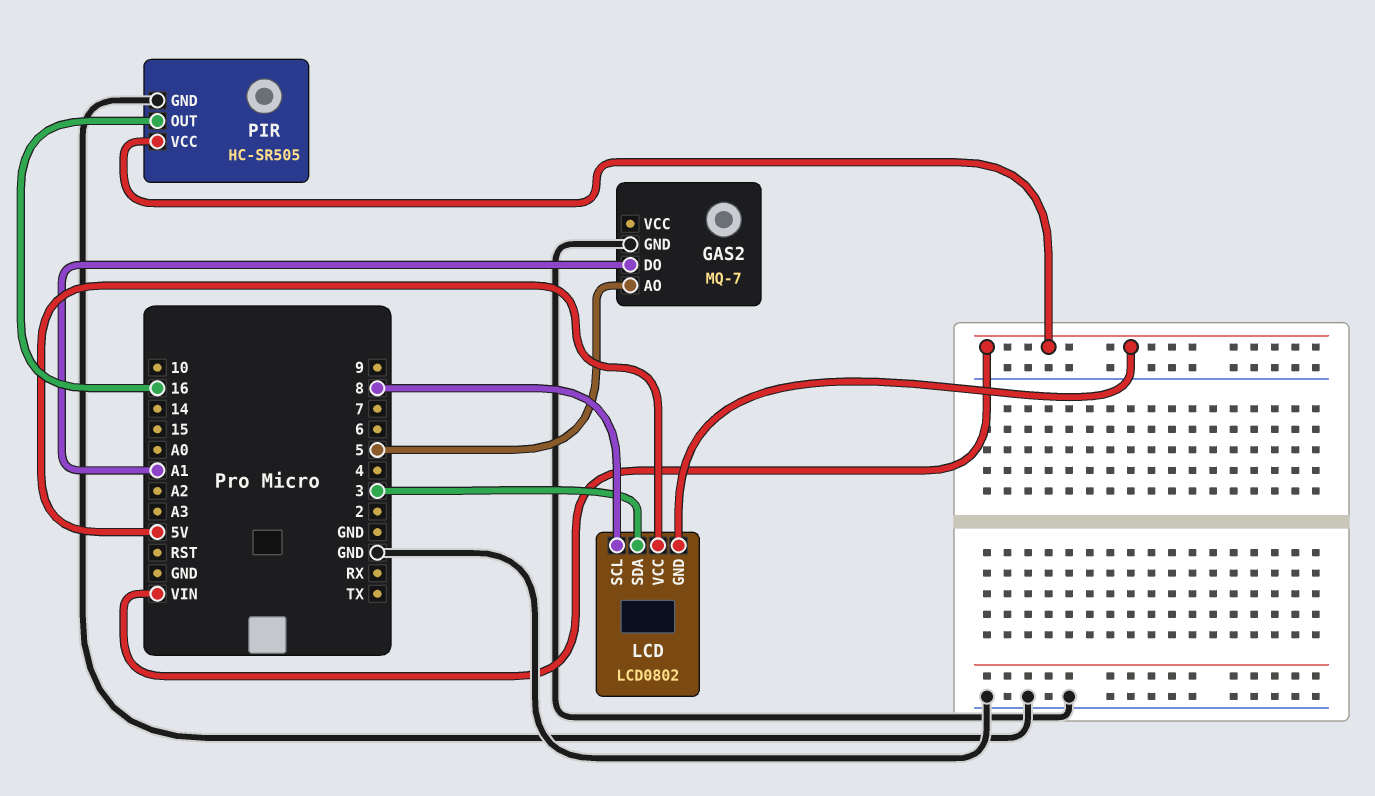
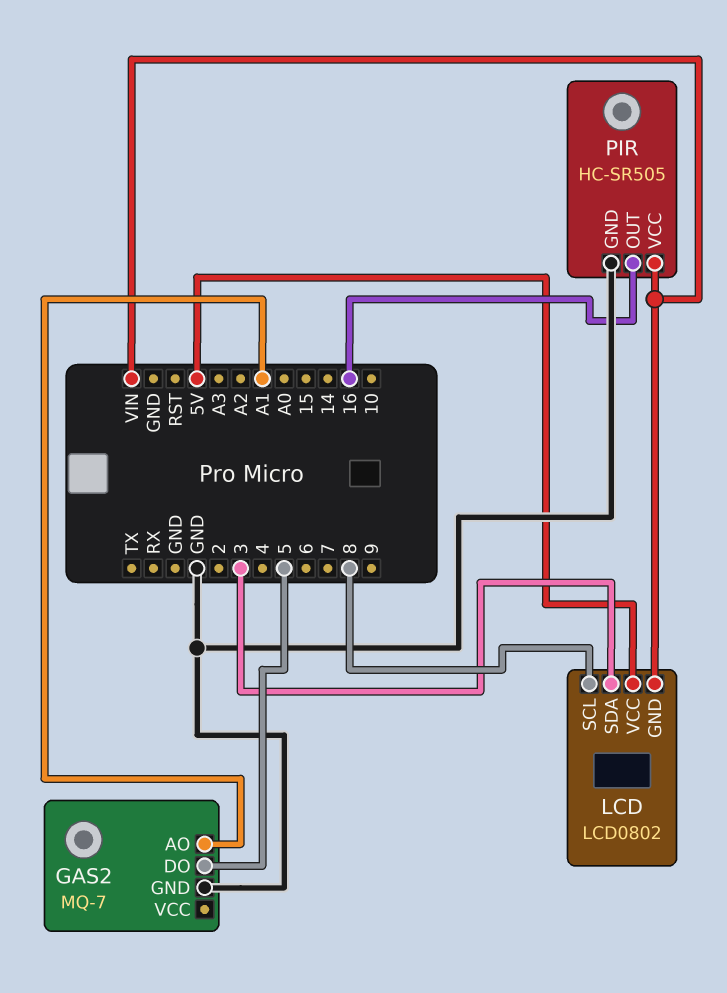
GAS2 pin AO: 5 -> A1
GAS2 pin DO: A1 -> 5

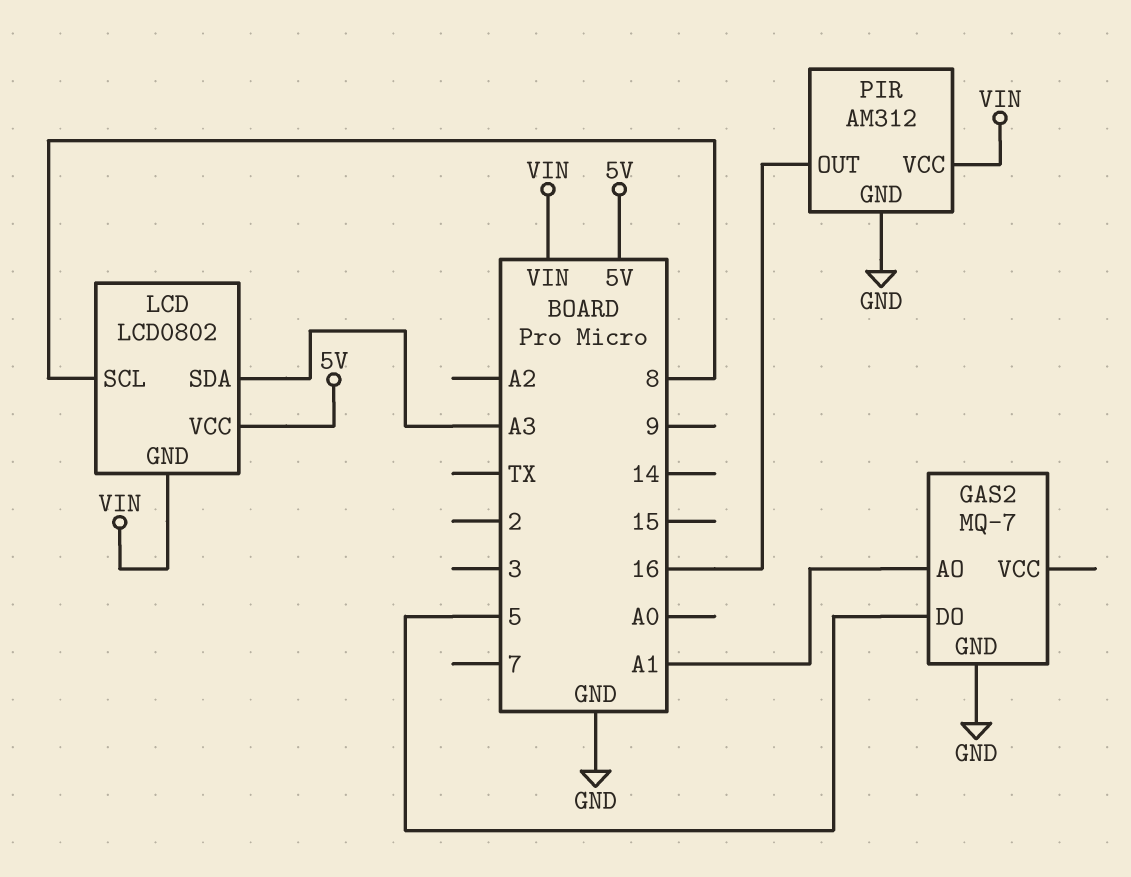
LCD pin SDA: 3 -> A3
PIR: HC-SR505 -> AM312

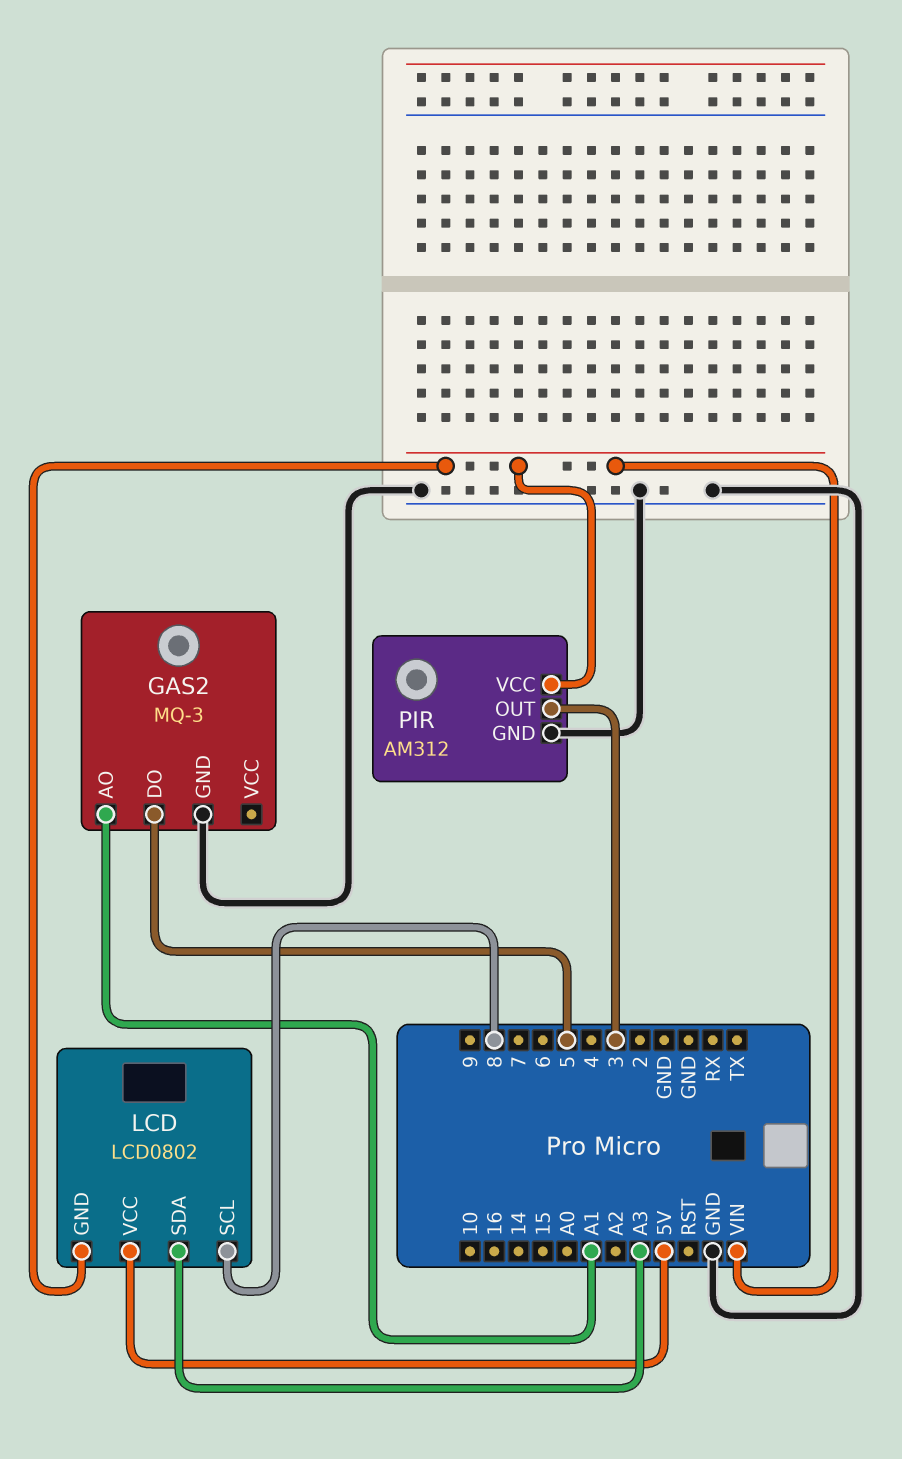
GAS2: MQ-7 -> MQ-3
PIR pin OUT: 16 -> 3

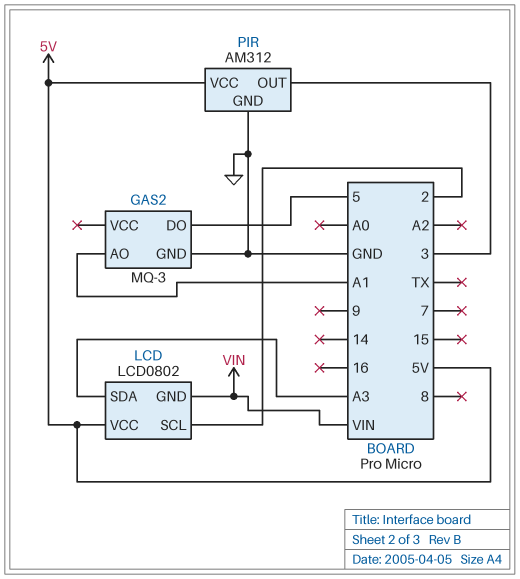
LCD pin SCL: 8 -> 2
PIR pin VCC: VIN -> 5V

